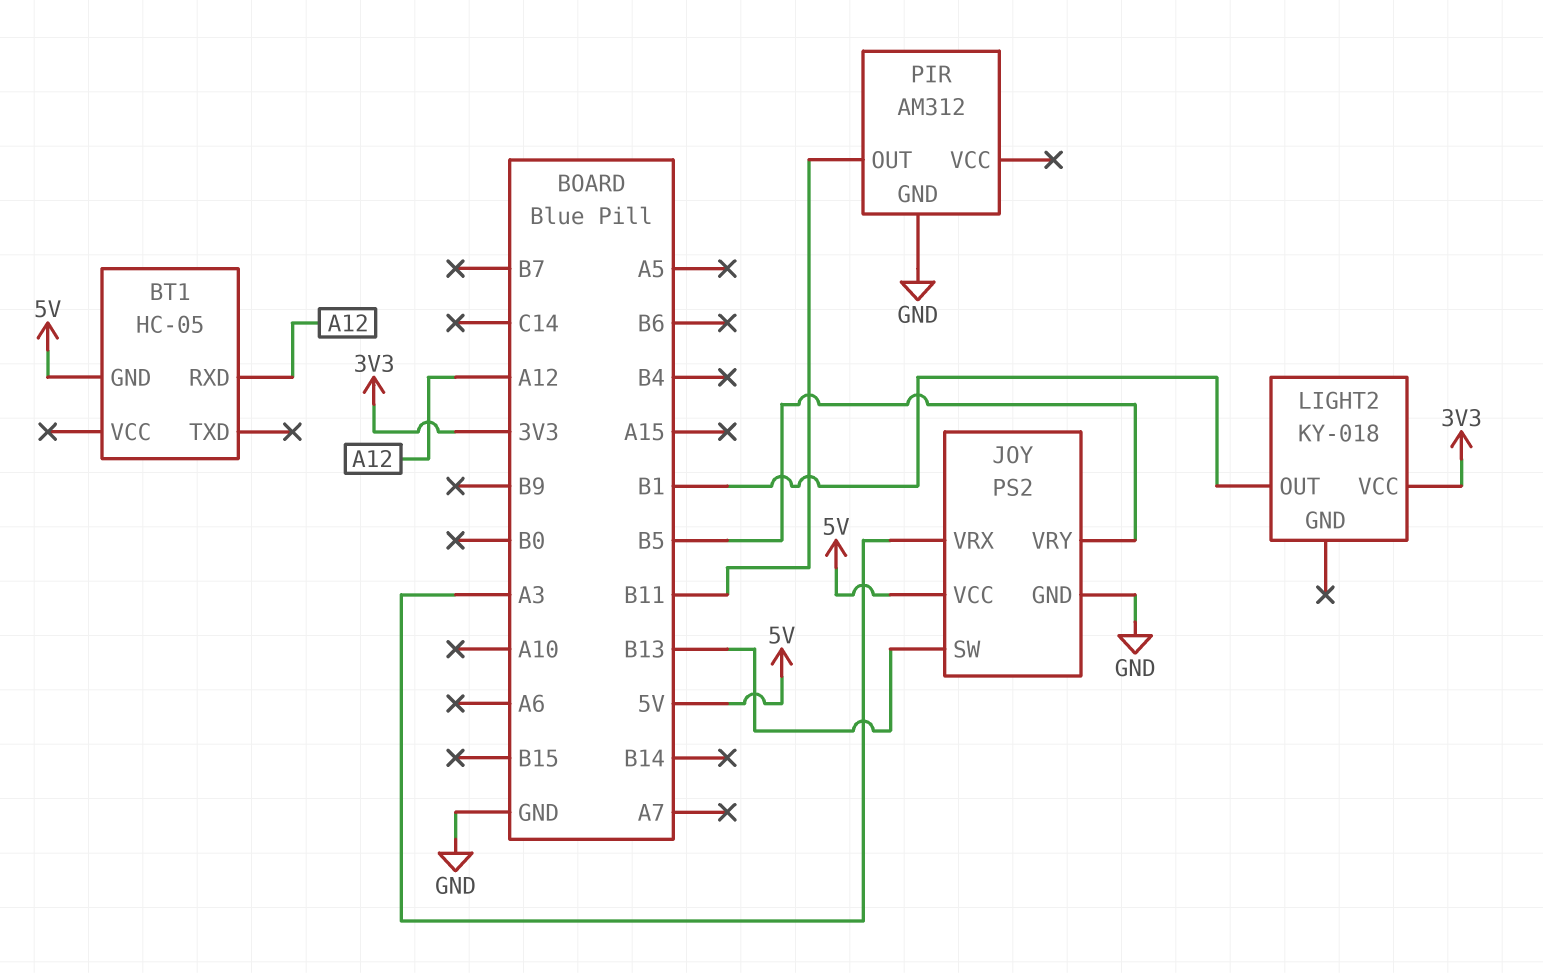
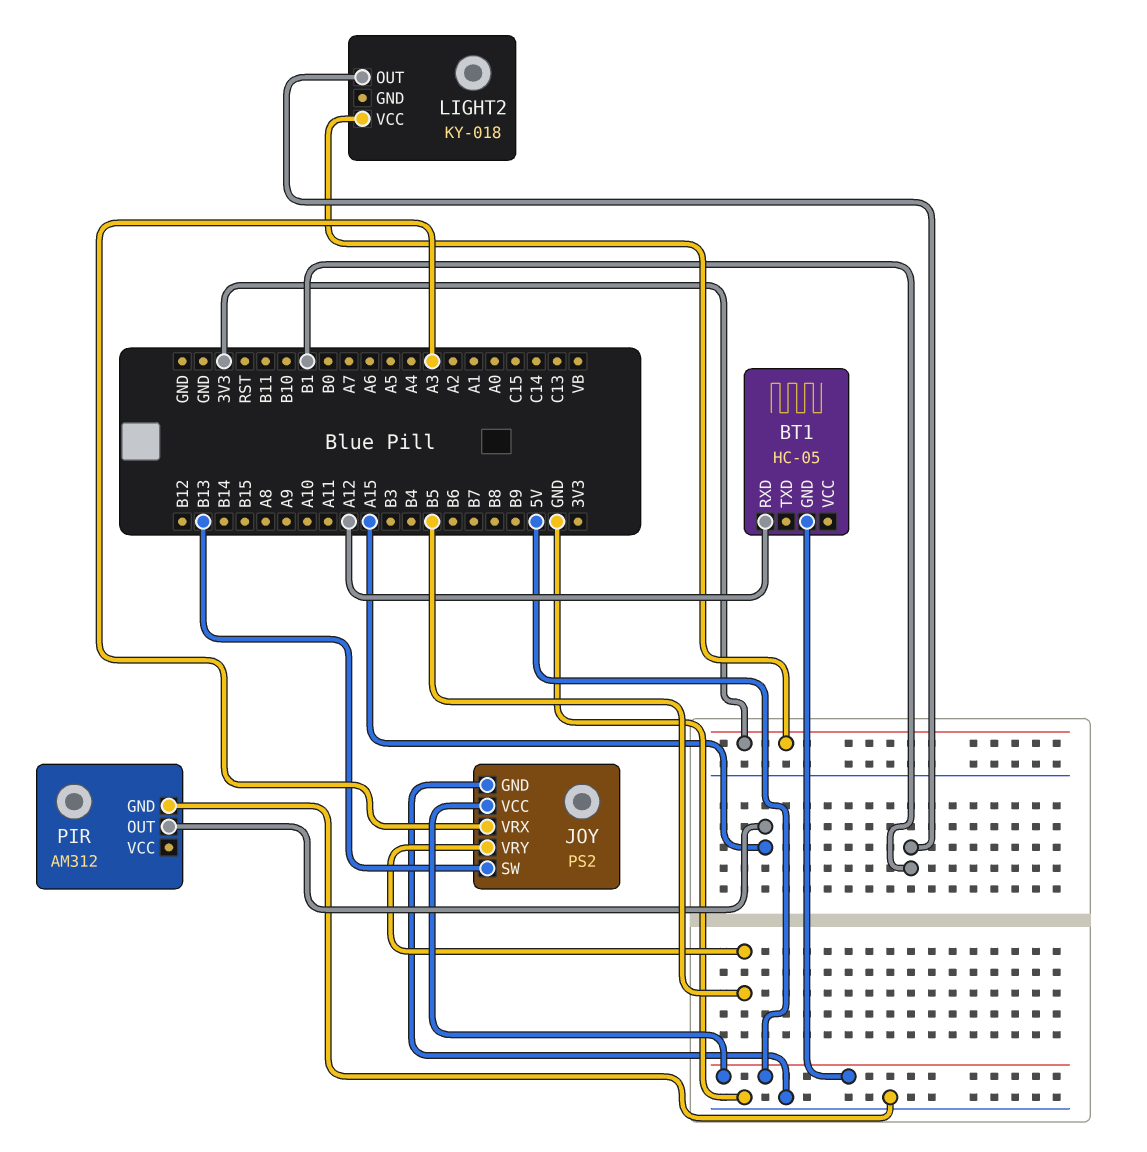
PIR pin OUT: B11 -> A15

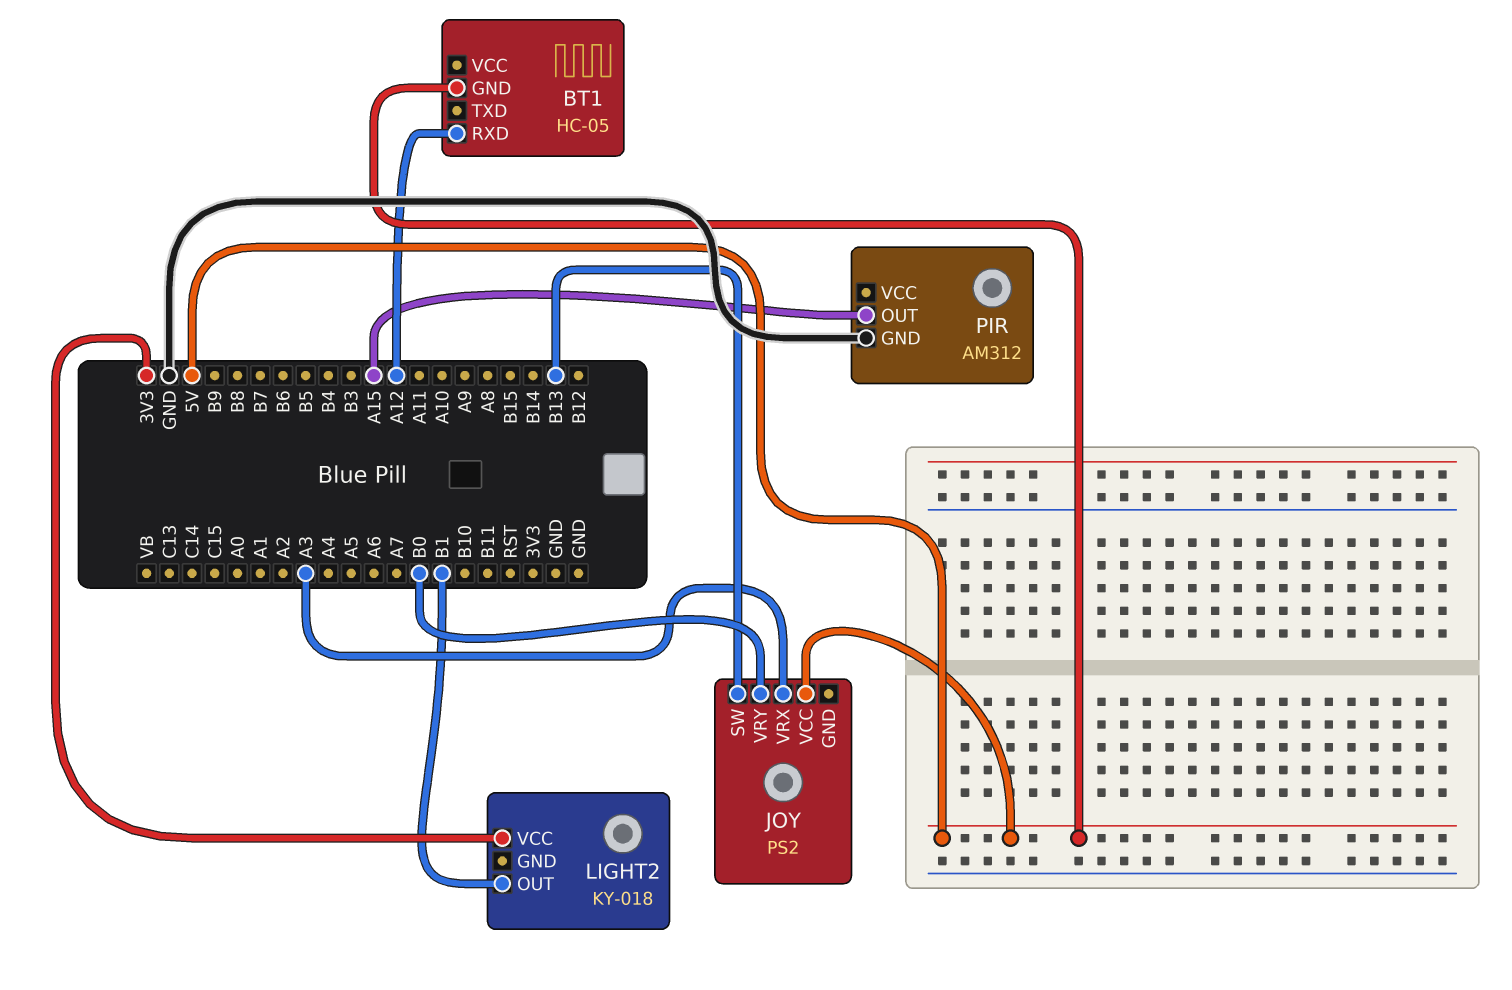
JOY pin GND: GND -> none
JOY pin VRY: B5 -> B0

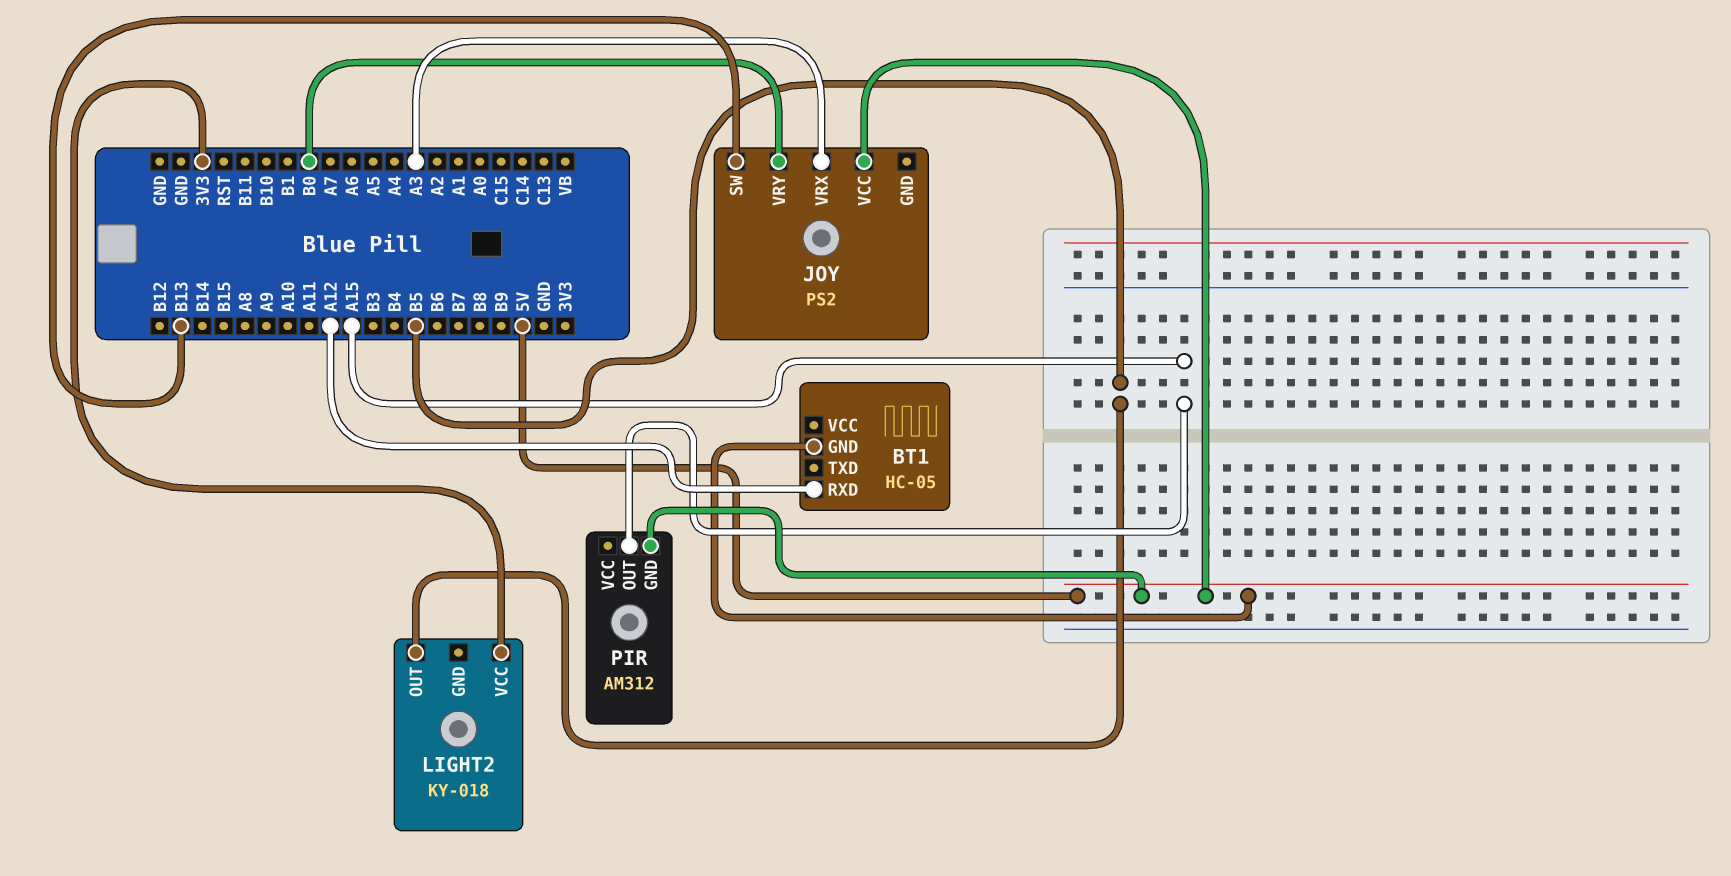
LIGHT2 pin OUT: B1 -> B5
PIR pin GND: GND -> 5V

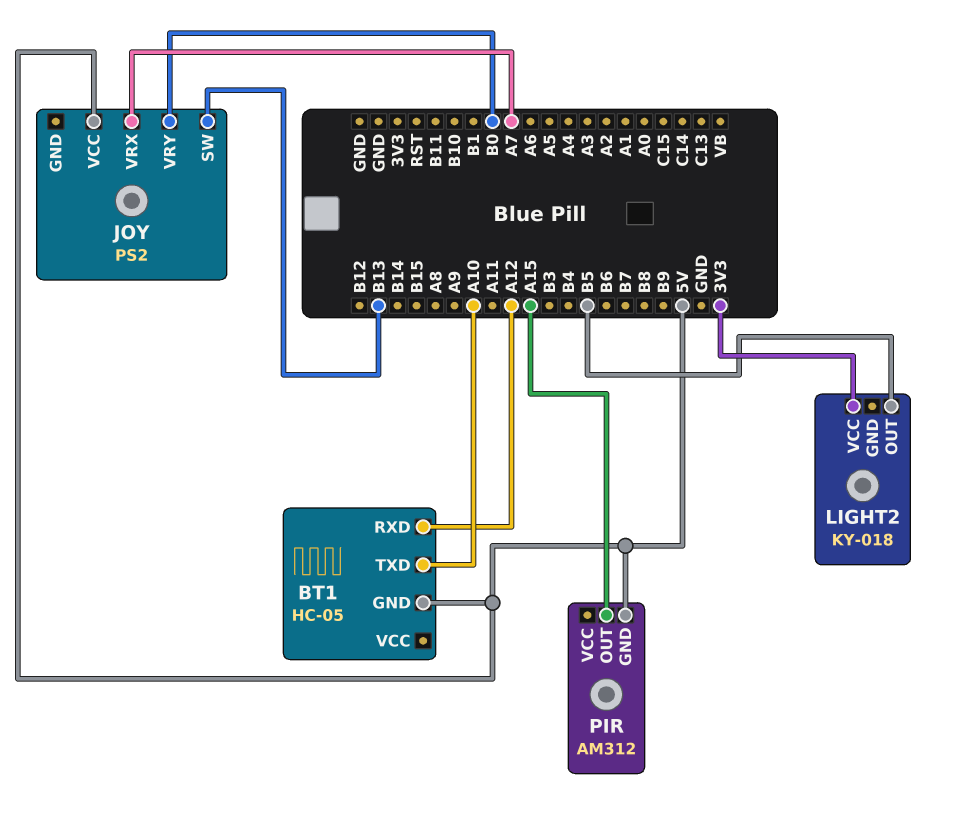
BT1 pin TXD: none -> A10
JOY pin VRX: A3 -> A7

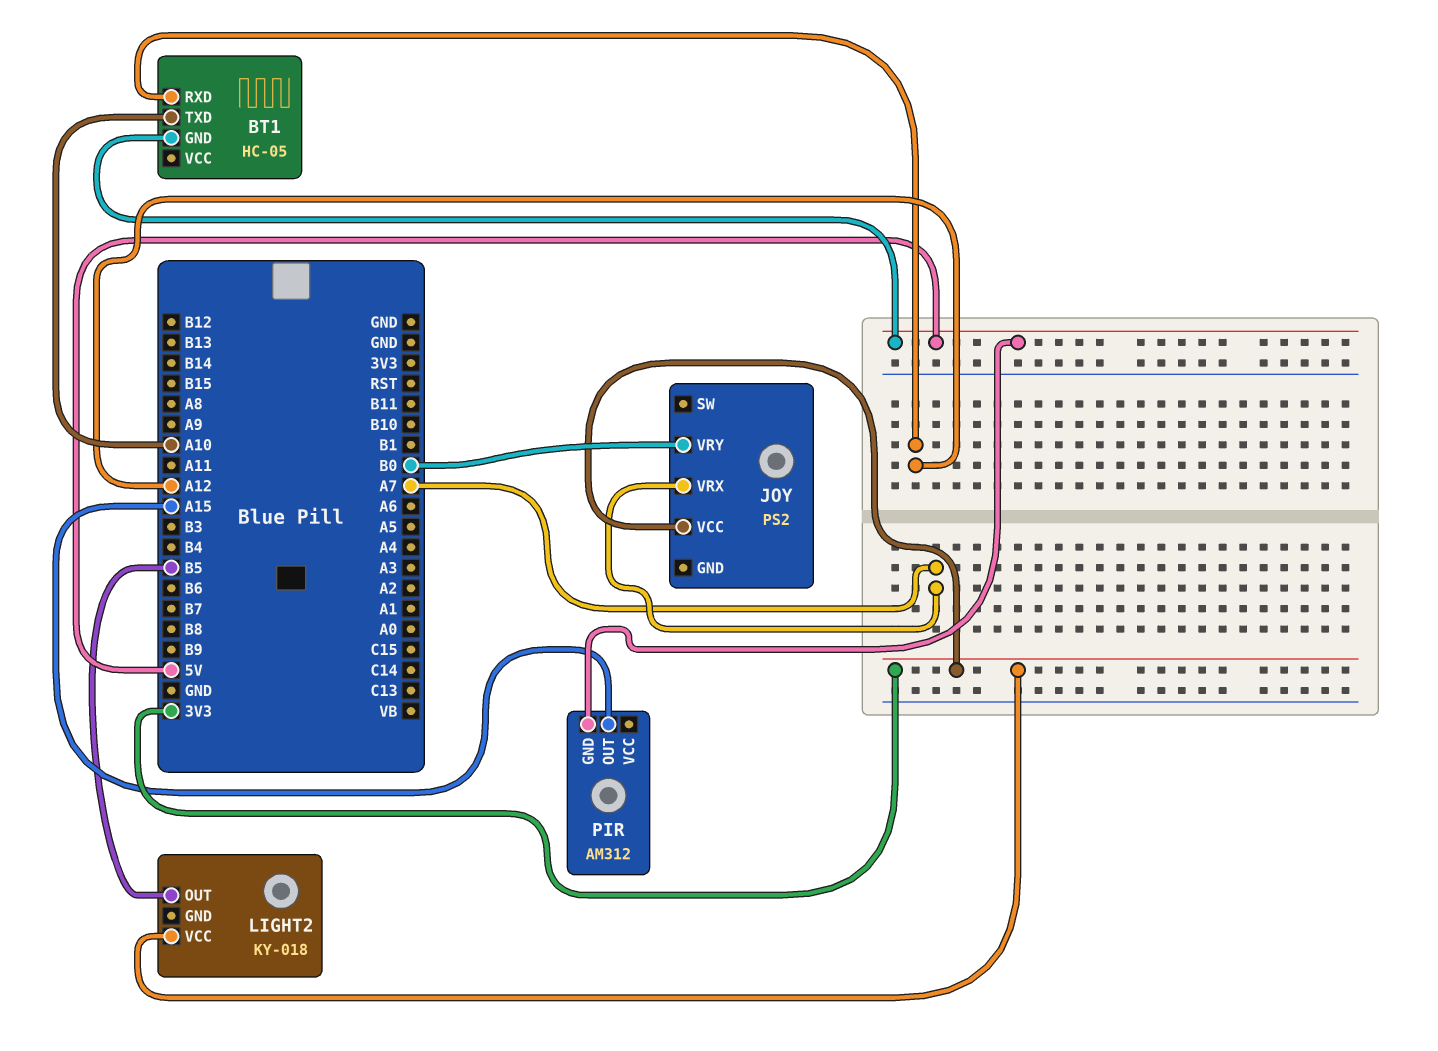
JOY pin SW: B13 -> none
JOY pin VCC: 5V -> 3V3

